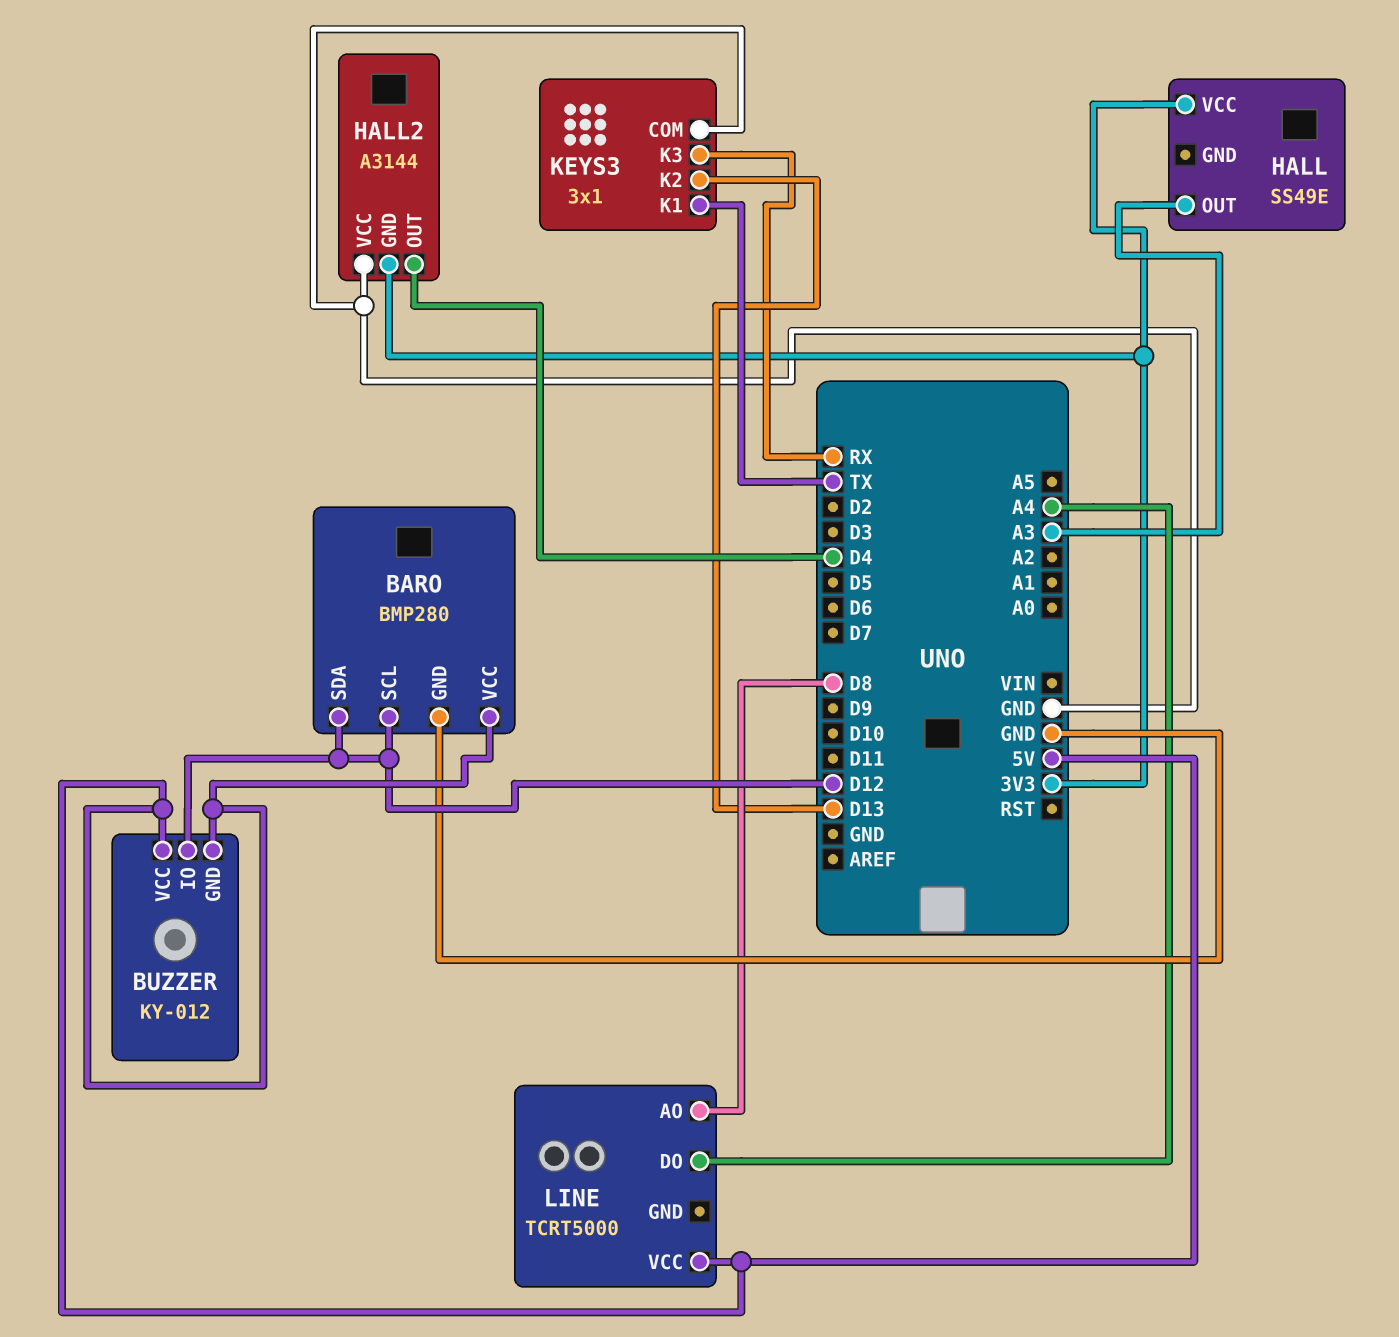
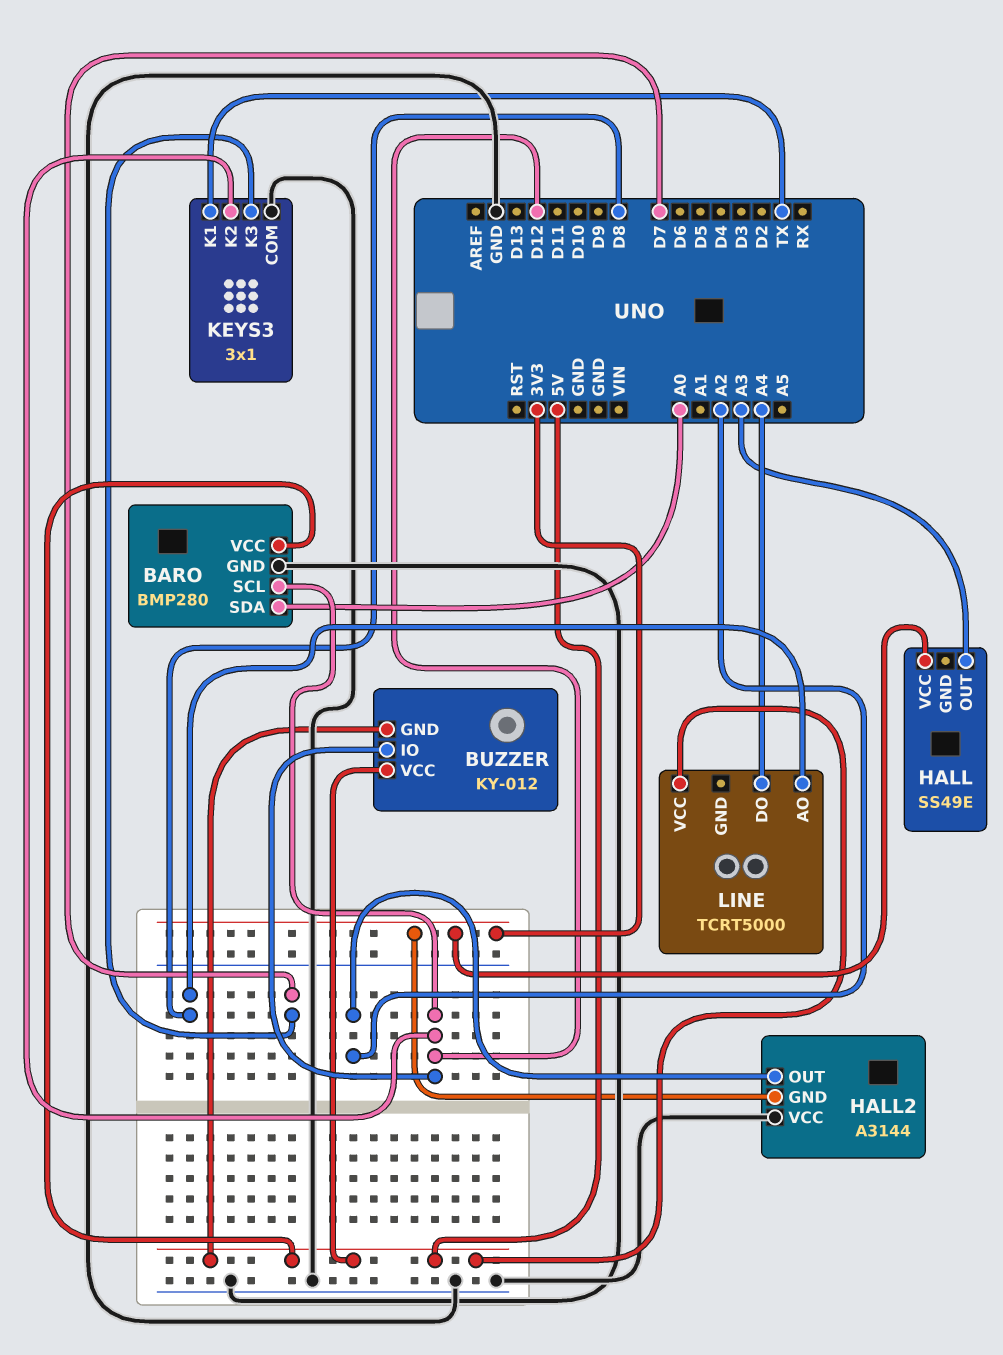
BARO pin SDA: D12 -> A0
HALL2 pin OUT: D4 -> A2
KEYS3 pin K2: D13 -> D12
KEYS3 pin K3: RX -> D7

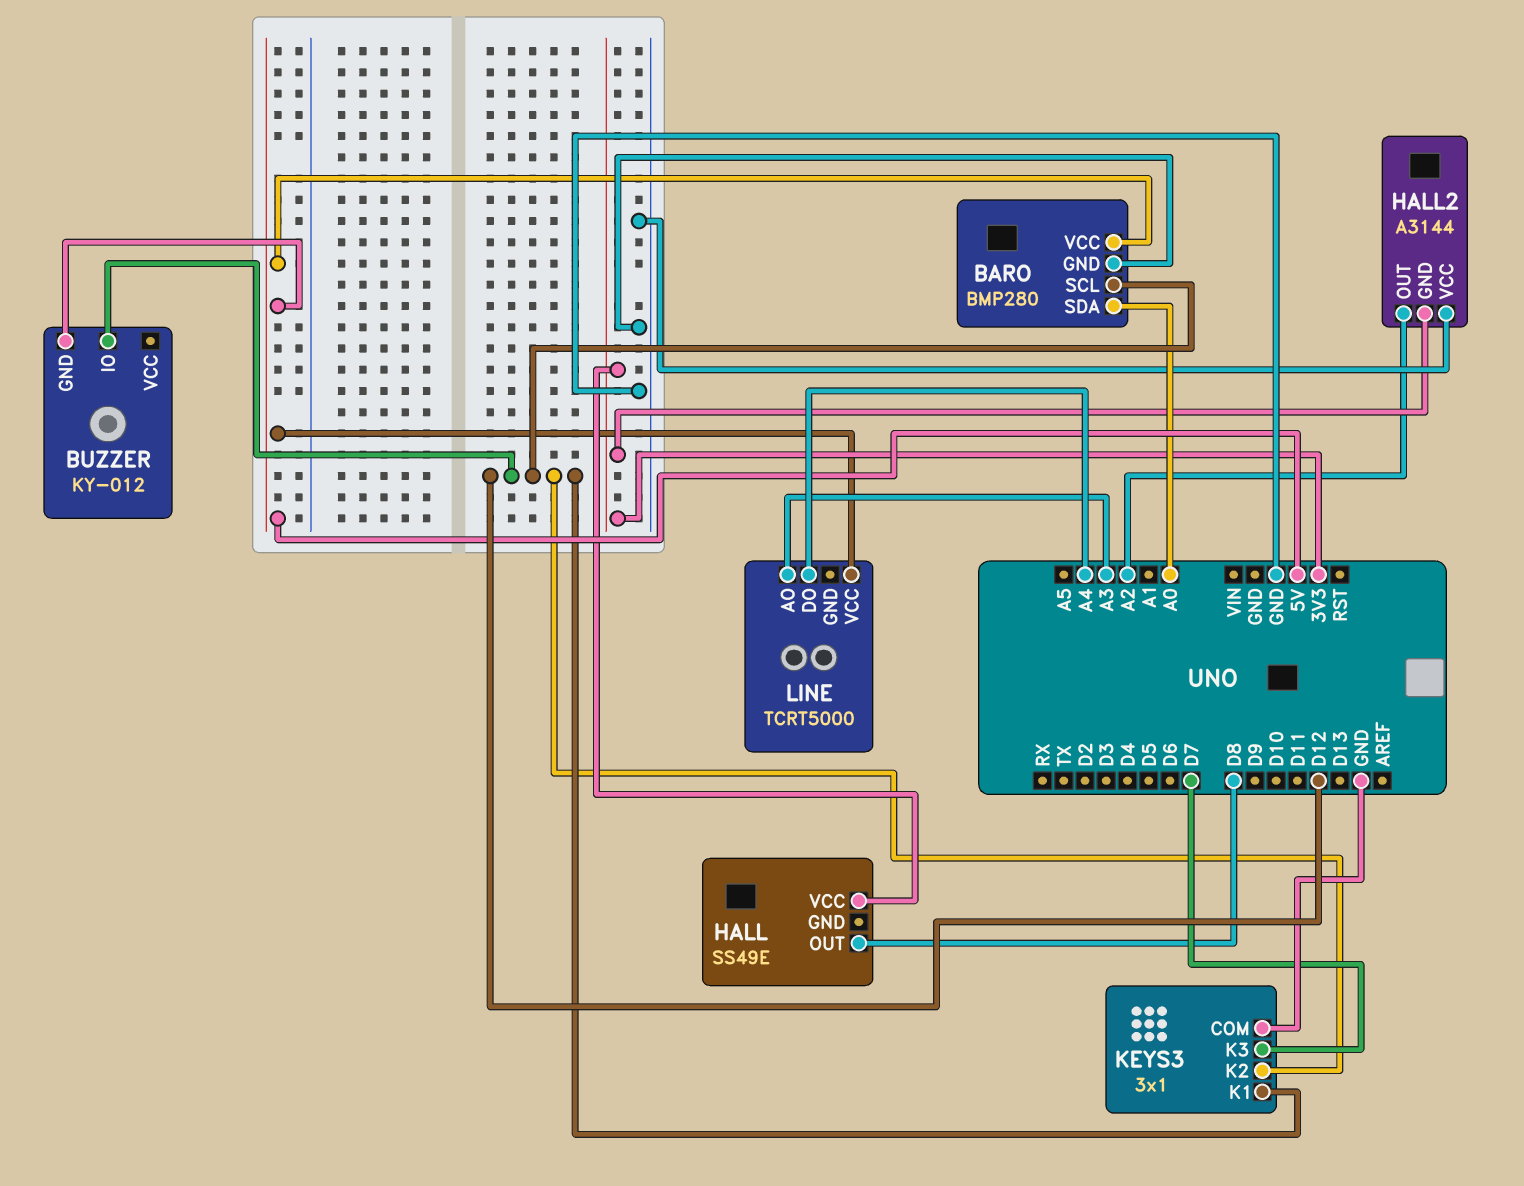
BUZZER pin VCC: 5V -> none
HALL pin OUT: A3 -> D8
KEYS3 pin K1: TX -> D12
LINE pin AO: D8 -> A3

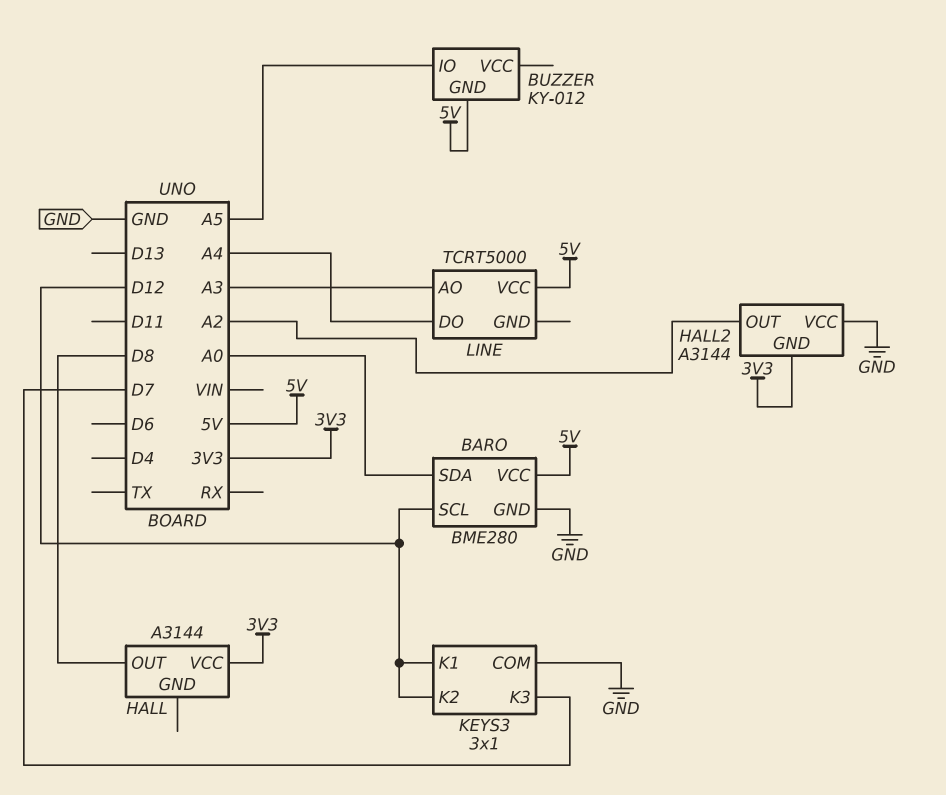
BARO: BMP280 -> BME280
BUZZER pin IO: D12 -> A5
HALL: SS49E -> A3144

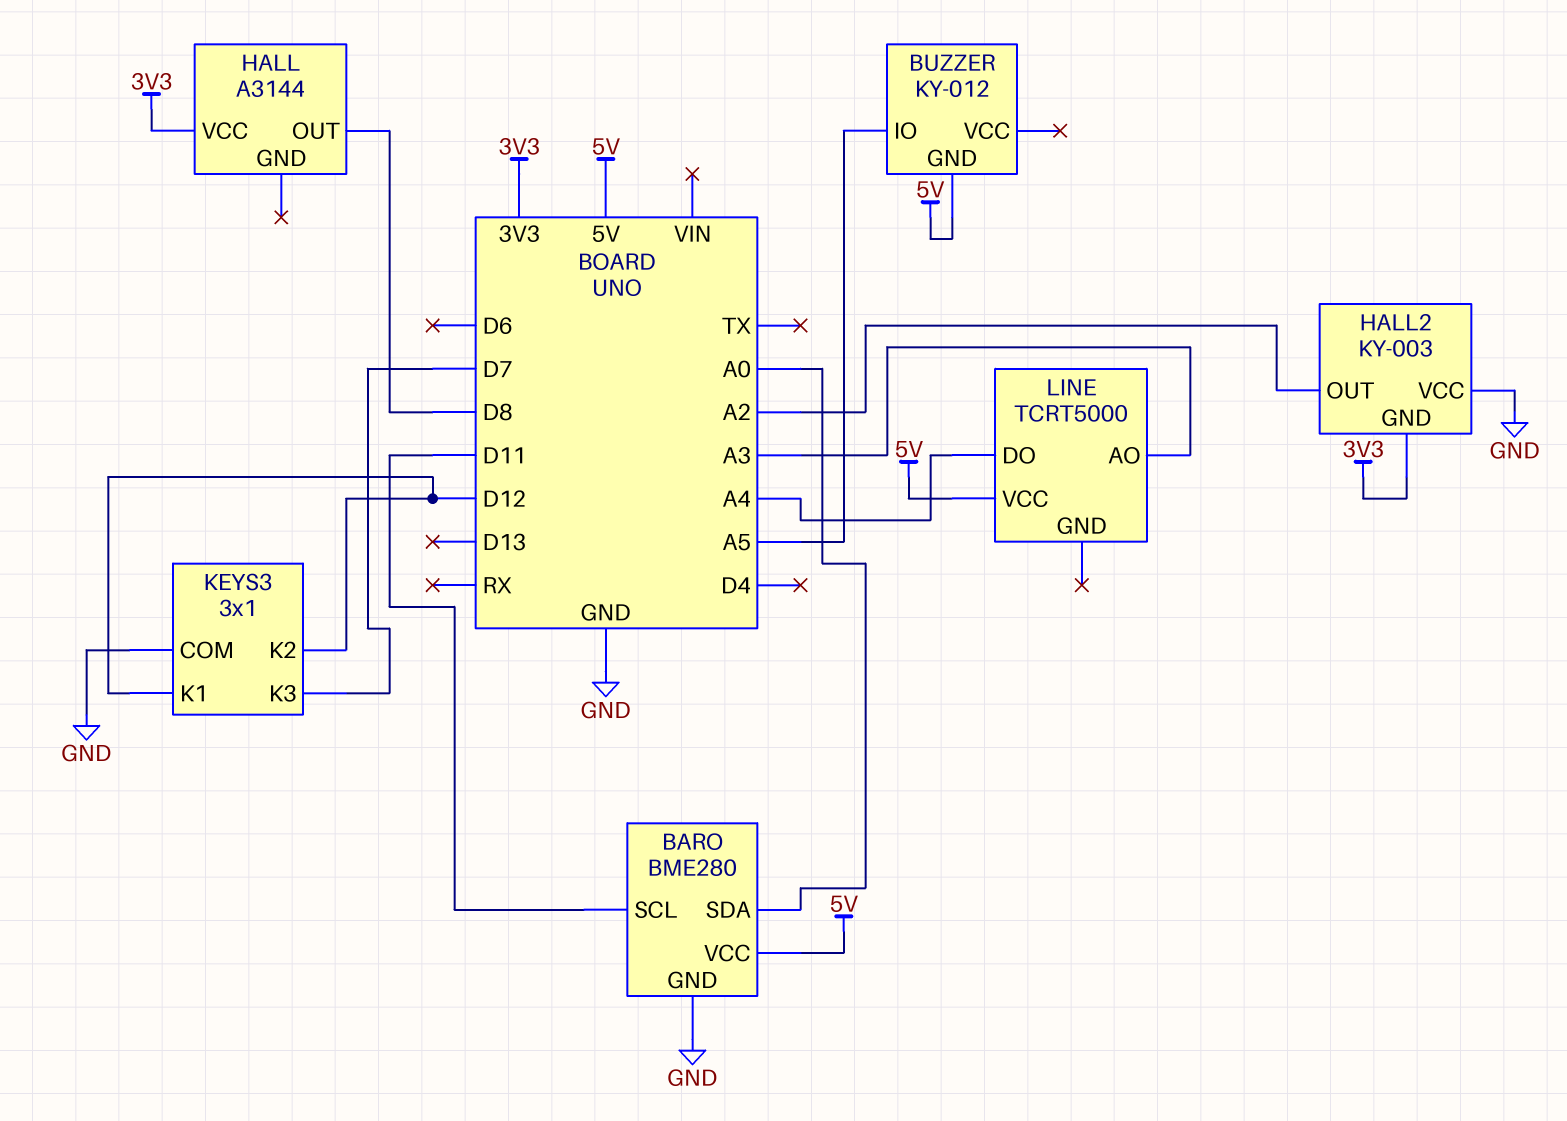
BARO pin SCL: D12 -> D11
HALL2: A3144 -> KY-003

